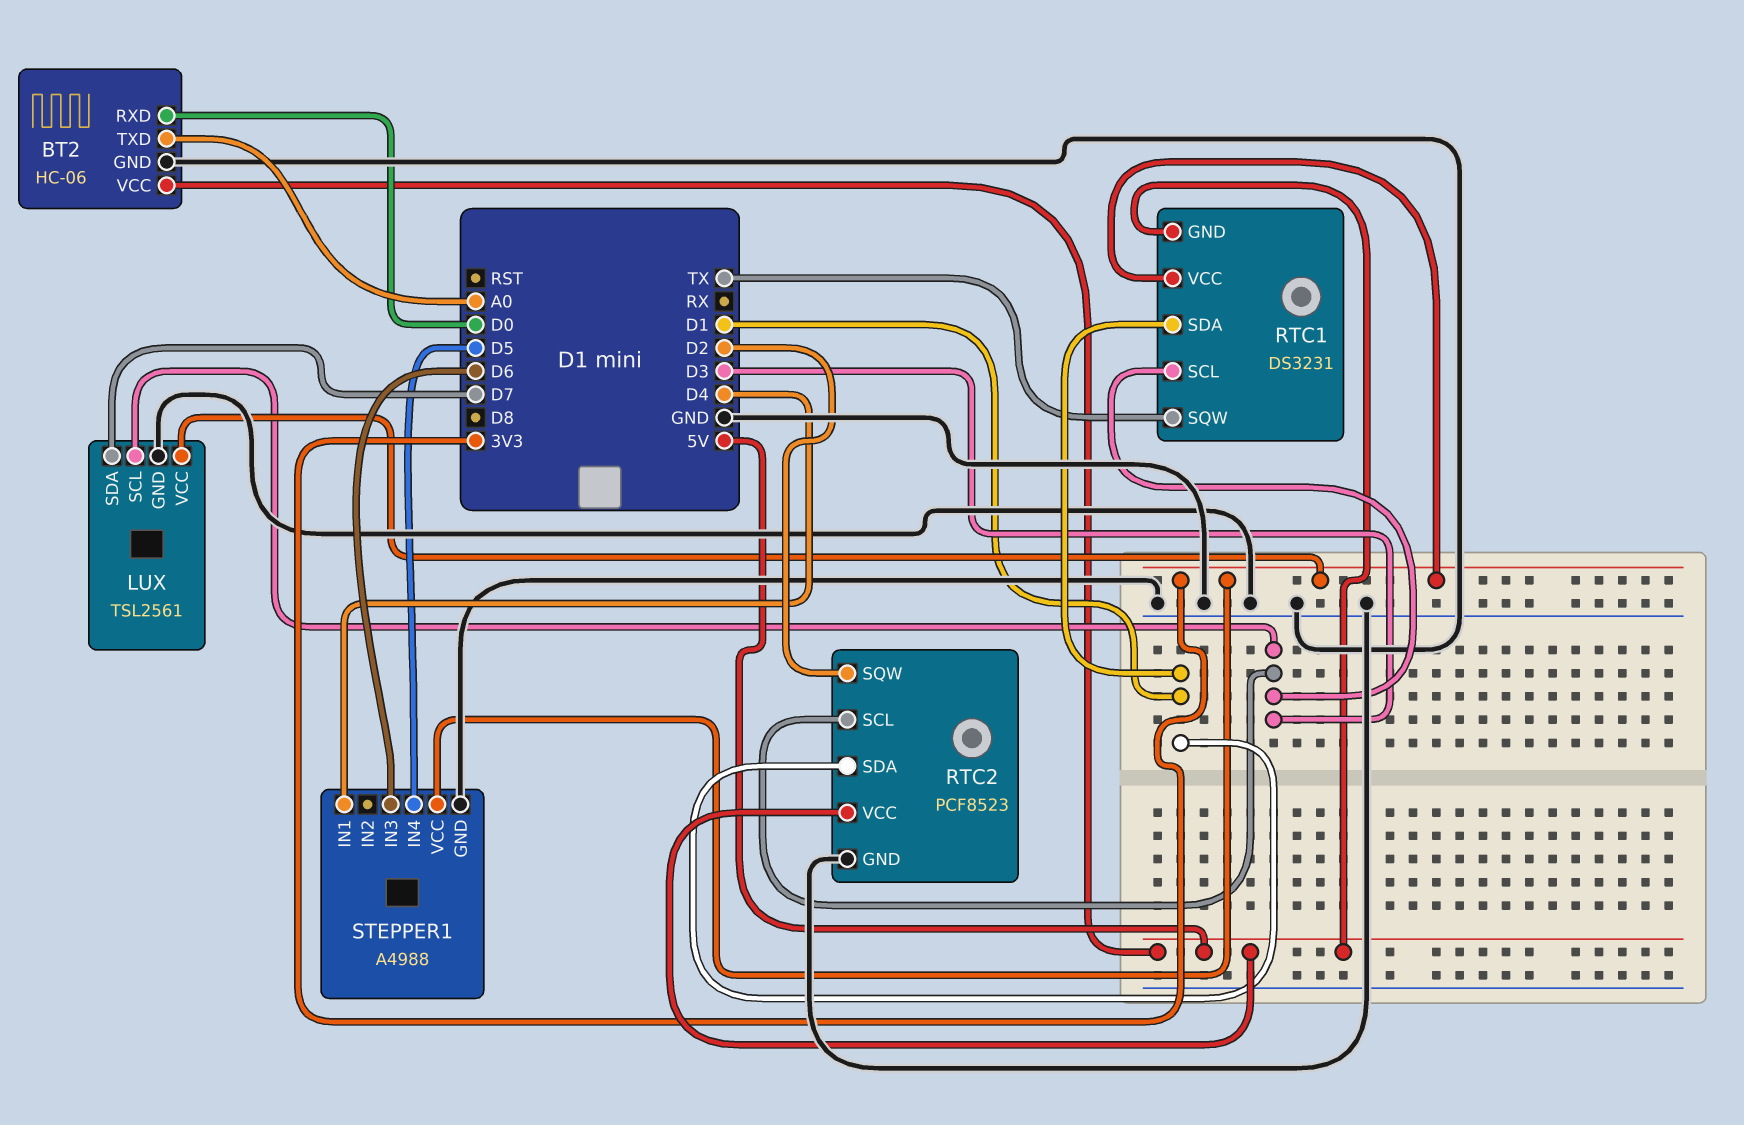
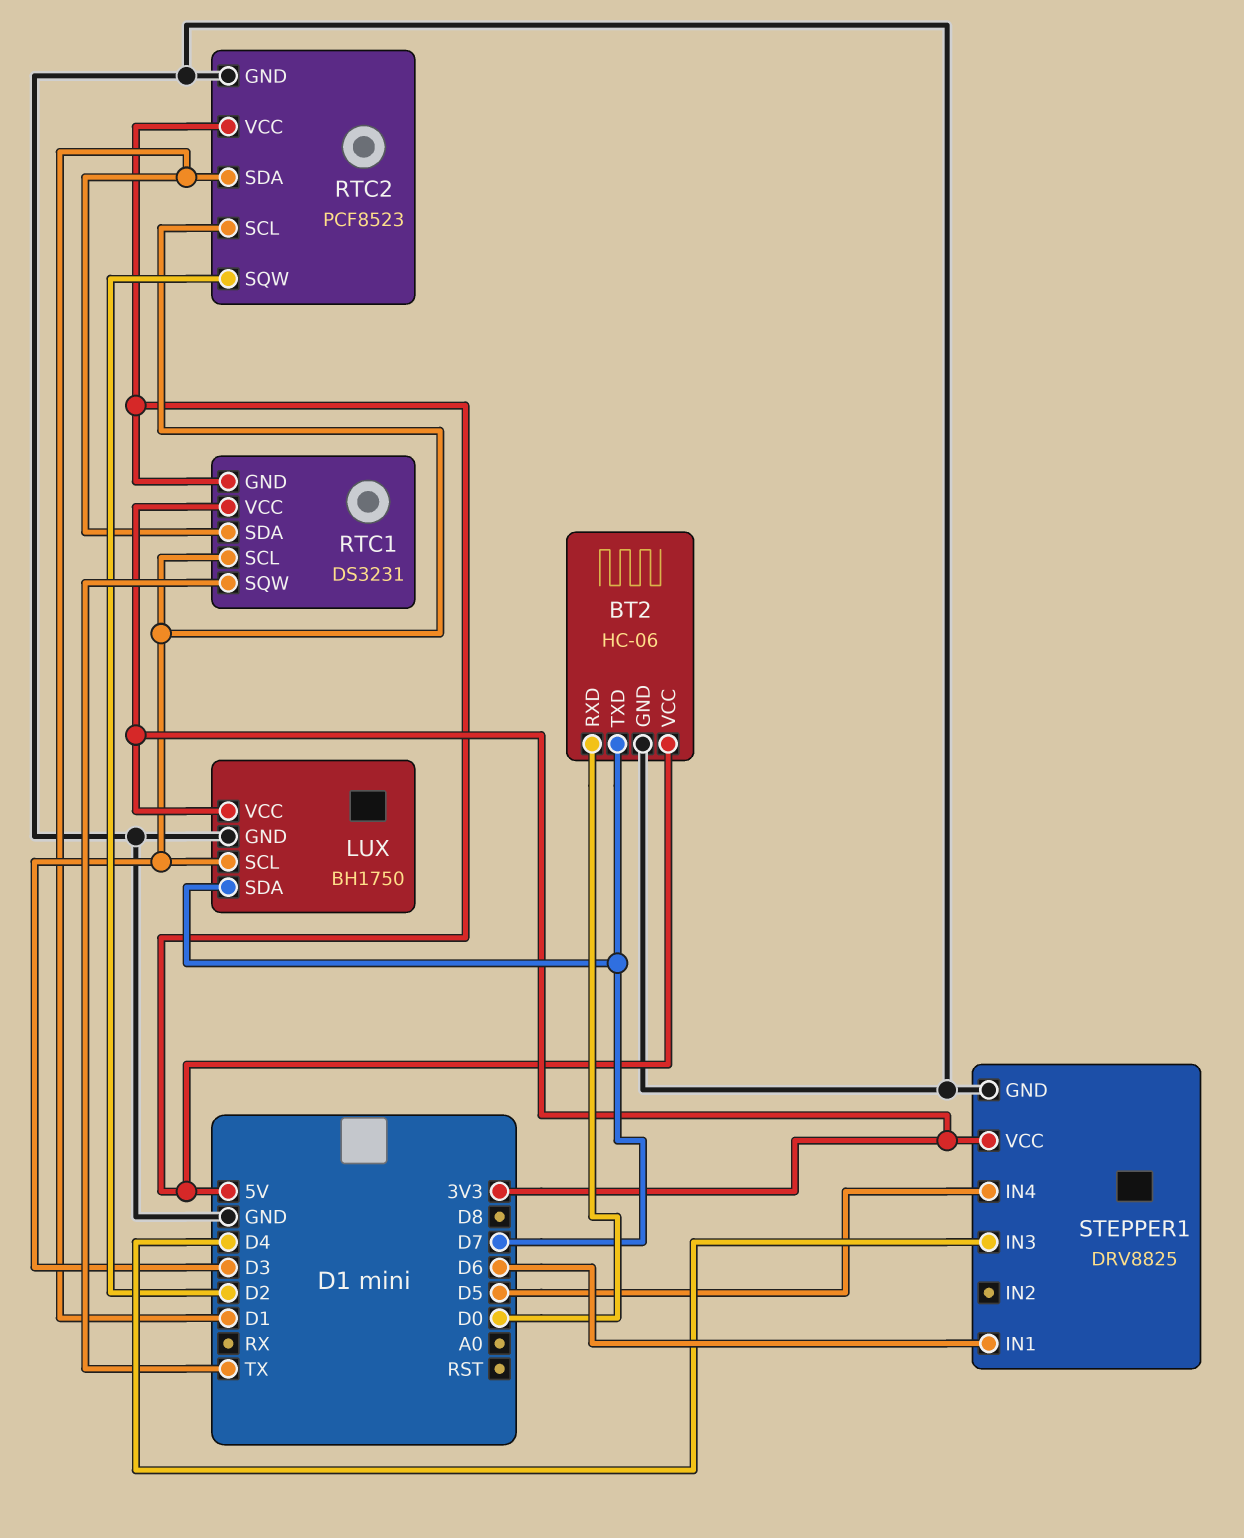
BT2 pin TXD: A0 -> D7
LUX: TSL2561 -> BH1750
STEPPER1: A4988 -> DRV8825
STEPPER1 pin IN1: D4 -> D6
STEPPER1 pin IN3: D6 -> D4

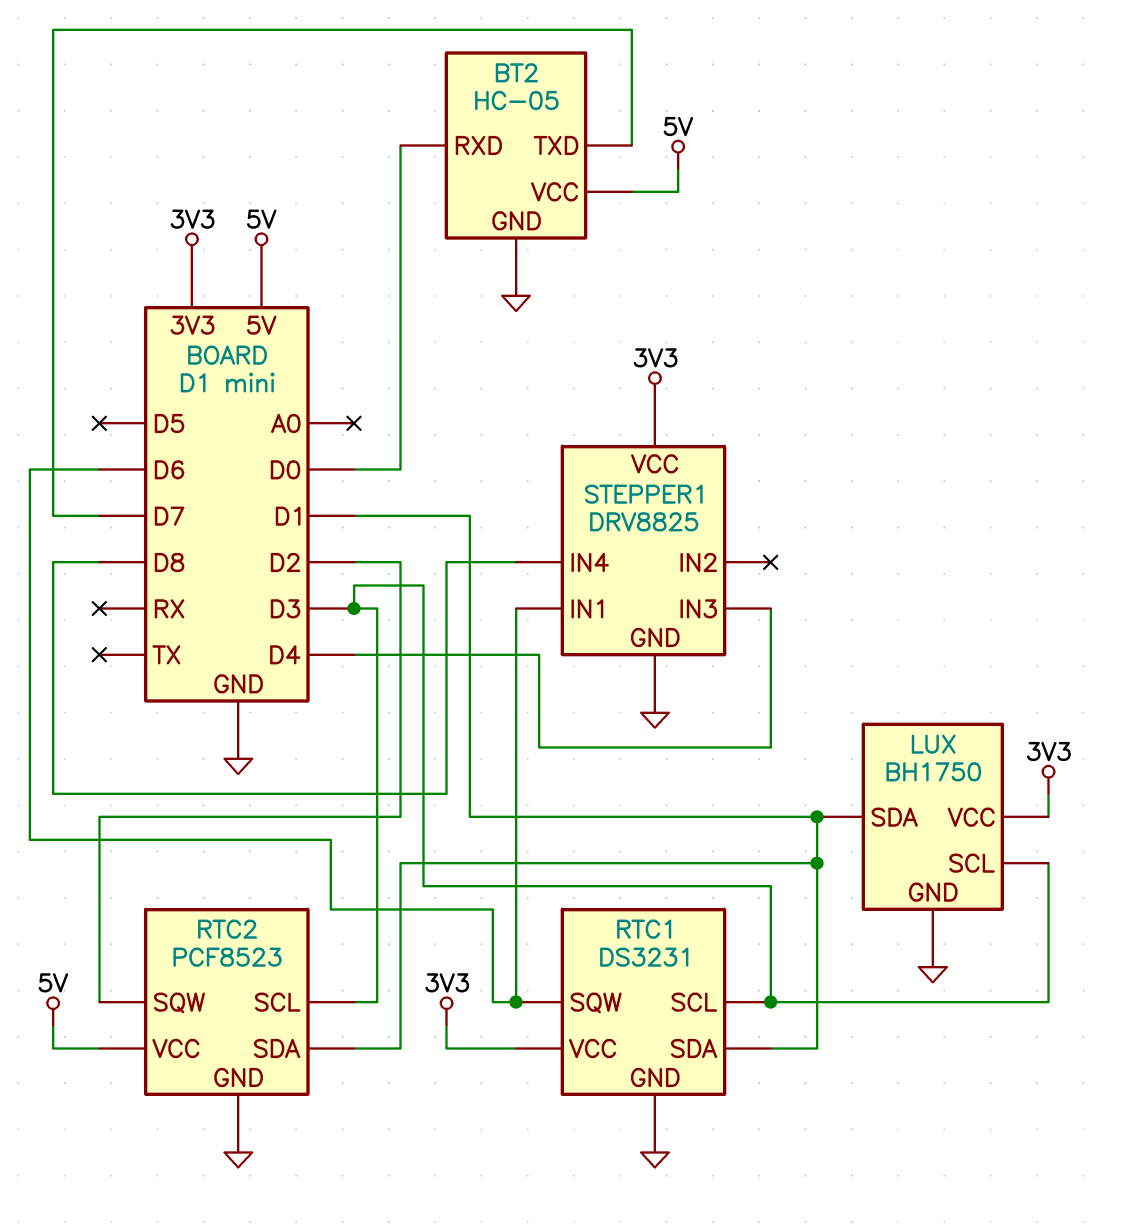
BT2: HC-06 -> HC-05
LUX pin SDA: D7 -> D1
RTC1 pin GND: 5V -> GND
RTC1 pin SQW: TX -> D6
STEPPER1 pin IN4: D5 -> D8

